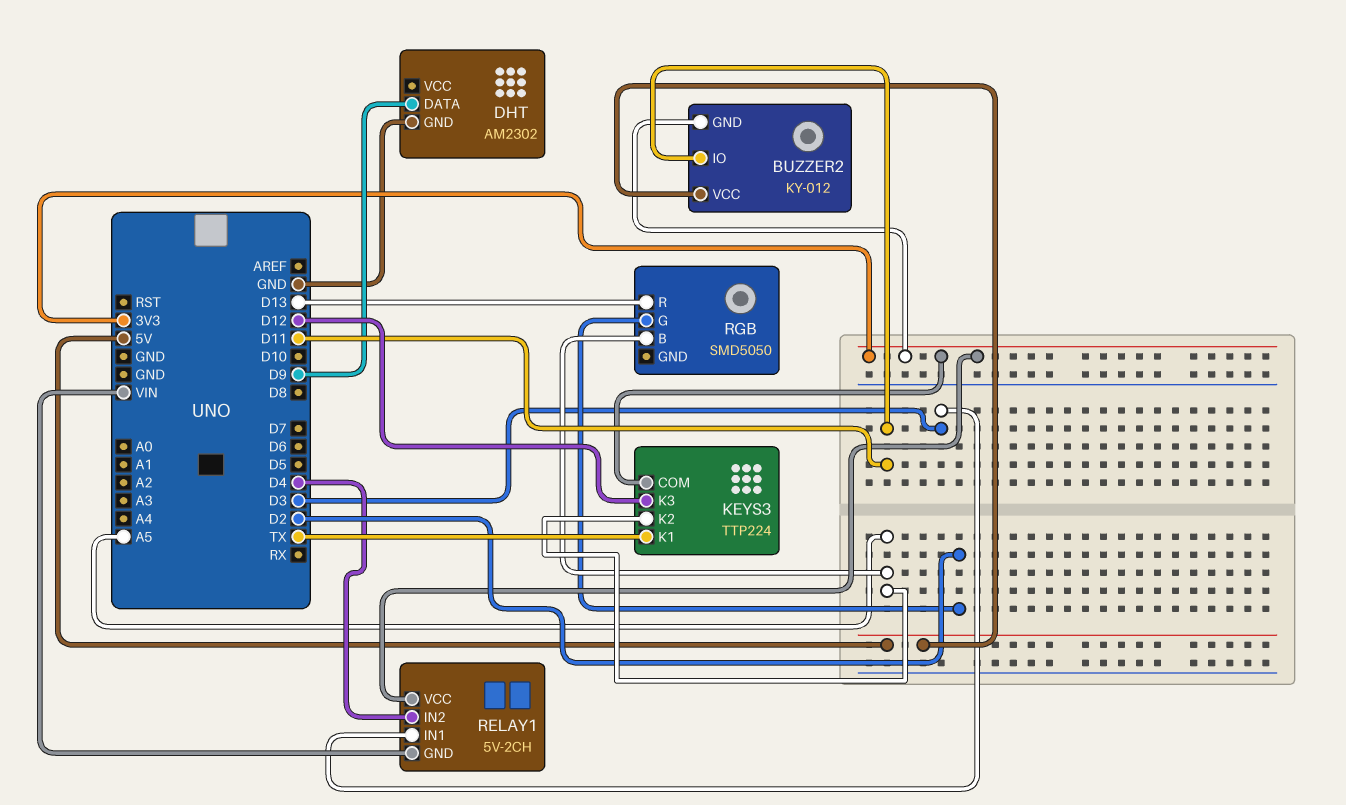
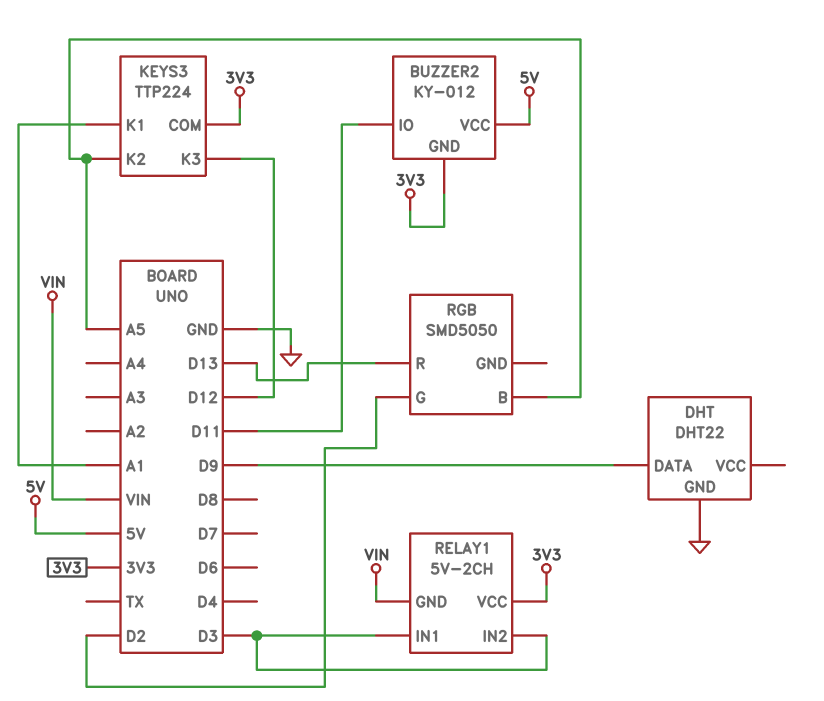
DHT: AM2302 -> DHT22
KEYS3 pin K1: TX -> A1
RELAY1 pin IN2: D4 -> D3

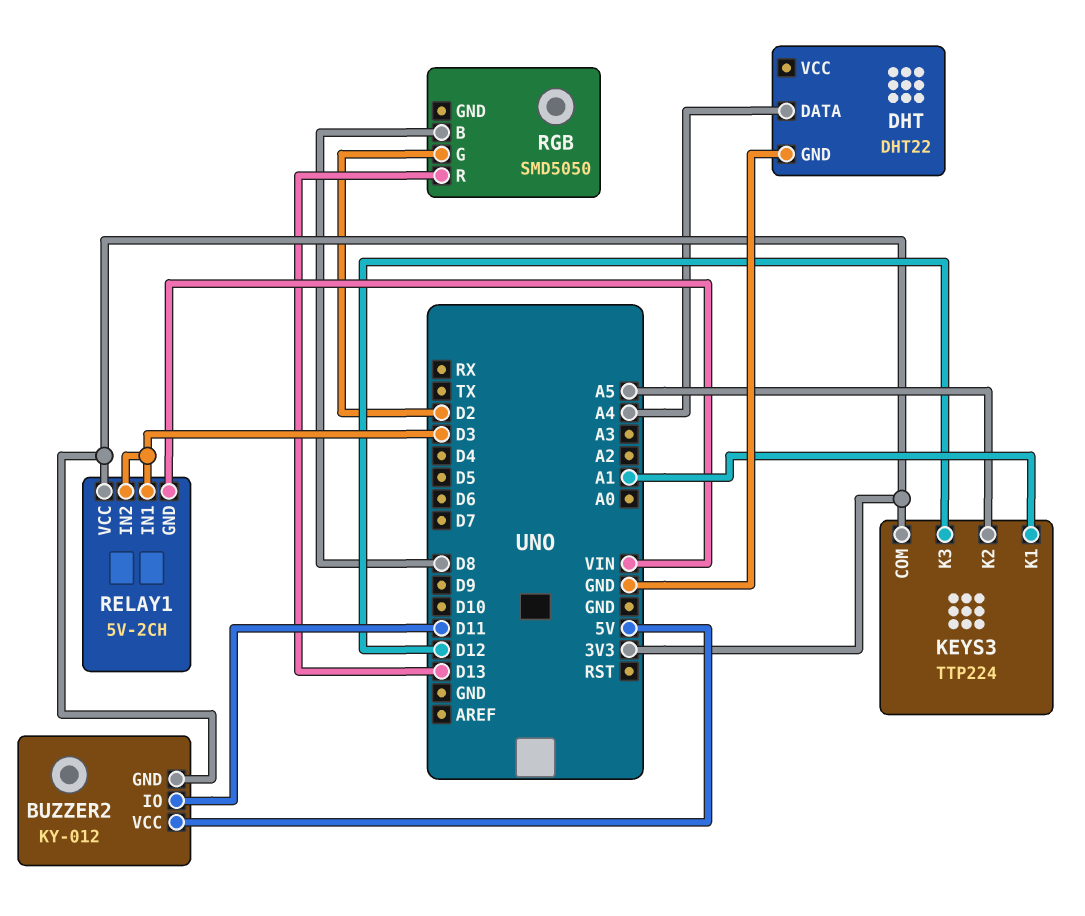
DHT pin DATA: D9 -> A4
RGB pin B: A5 -> D8

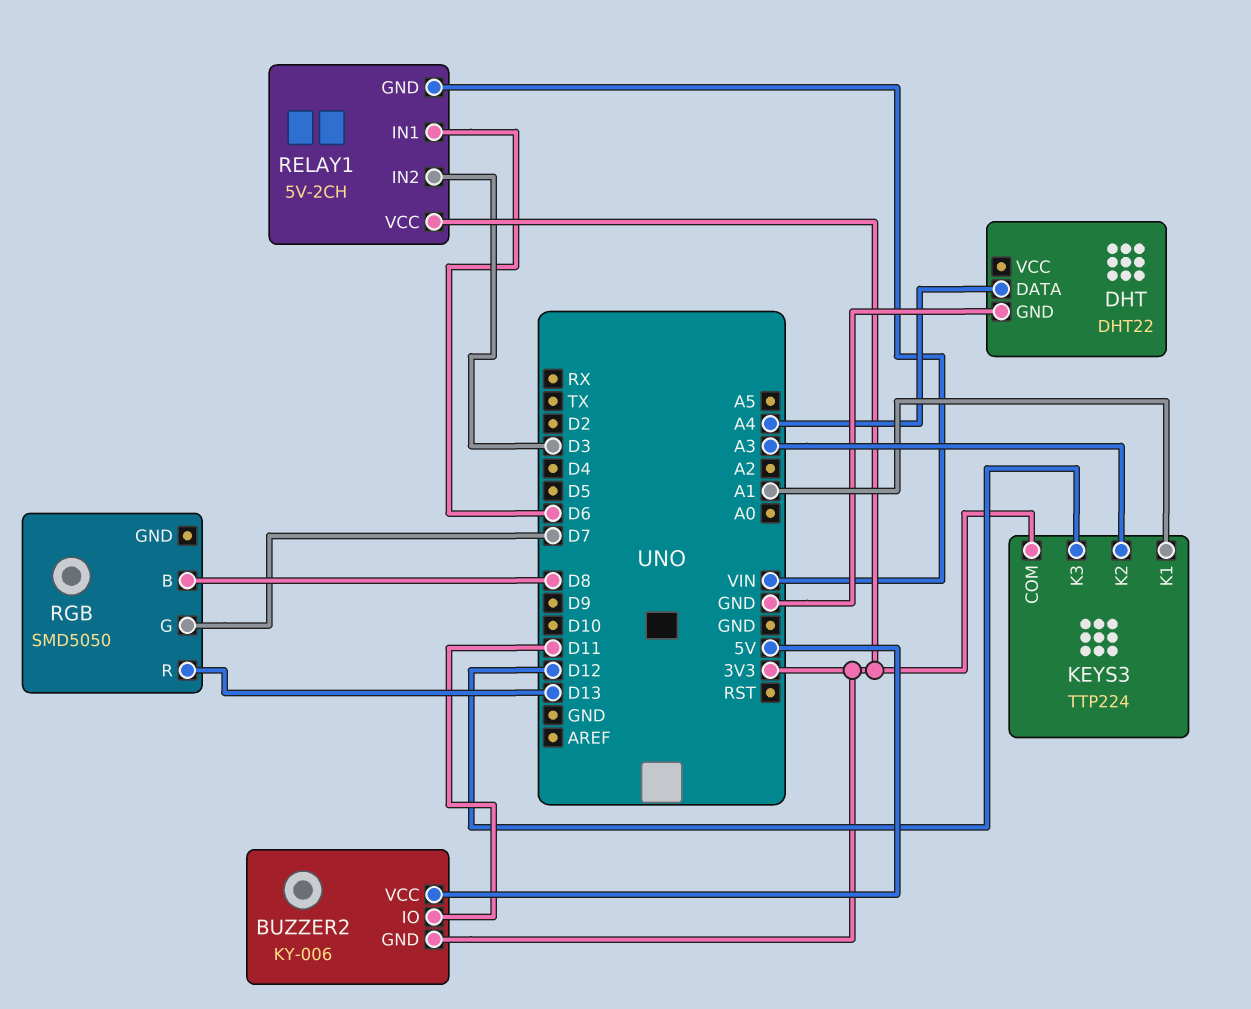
BUZZER2: KY-012 -> KY-006
KEYS3 pin K2: A5 -> A3
RELAY1 pin IN1: D3 -> D6
RGB pin G: D2 -> D7

